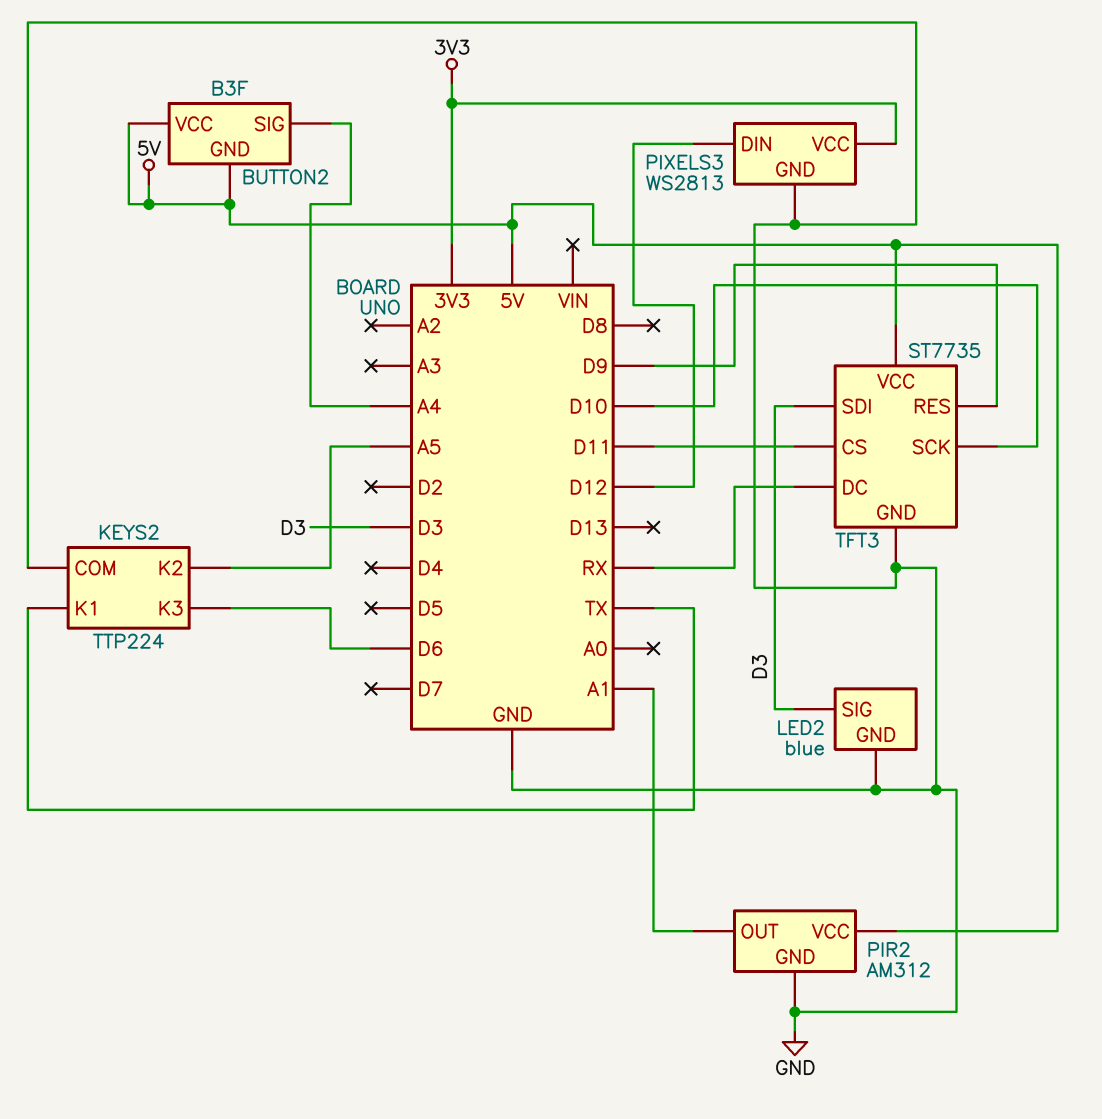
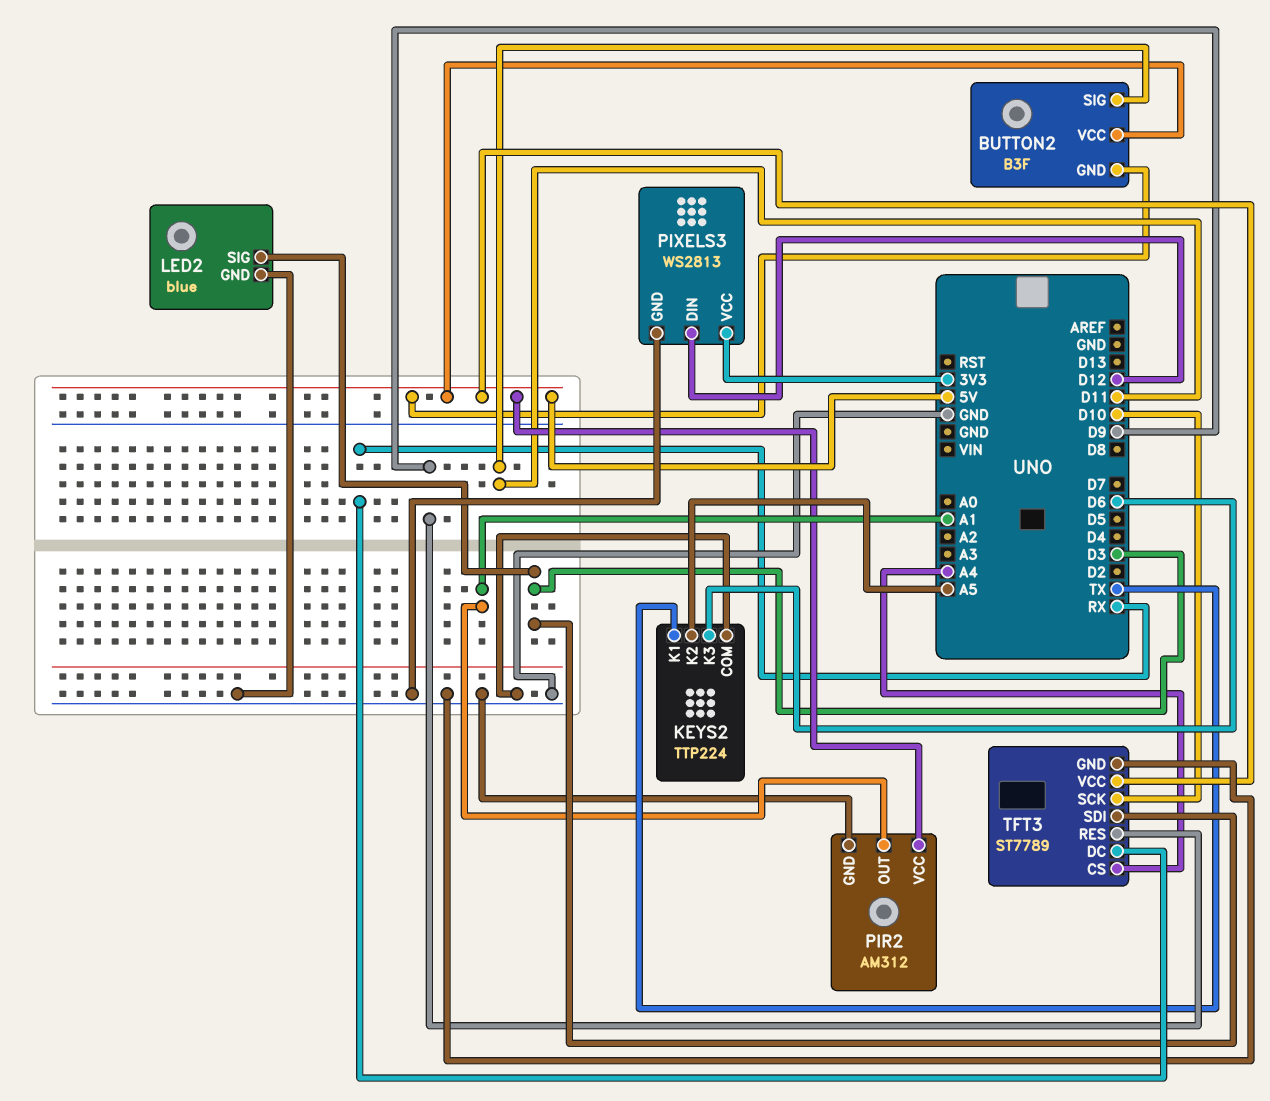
BUTTON2 pin SIG: A4 -> D11
TFT3: ST7735 -> ST7789
TFT3 pin CS: D11 -> A4

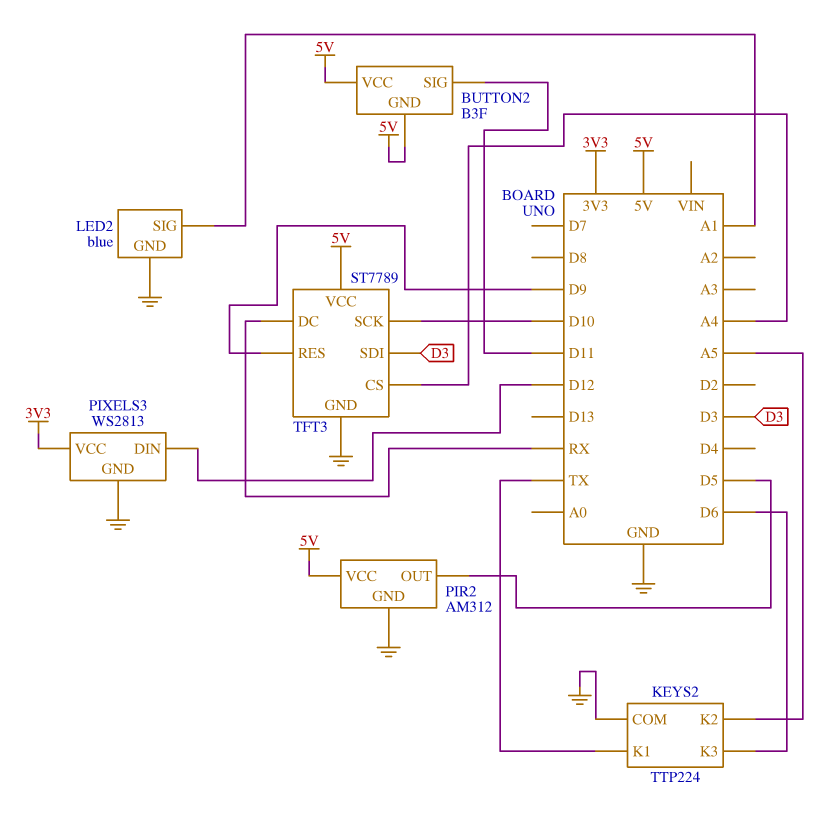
LED2 pin SIG: D3 -> A1
PIR2 pin OUT: A1 -> D5

